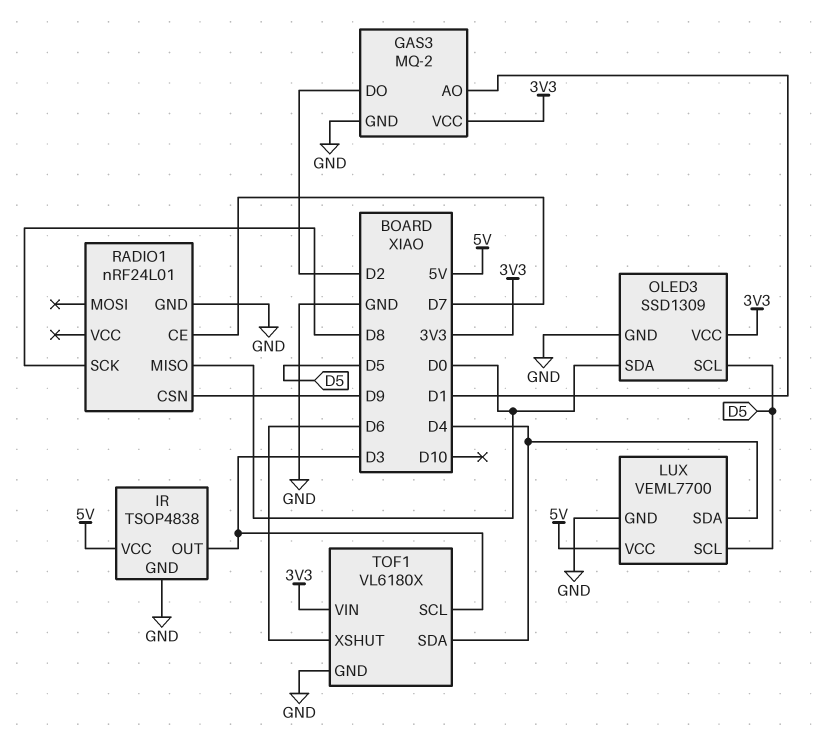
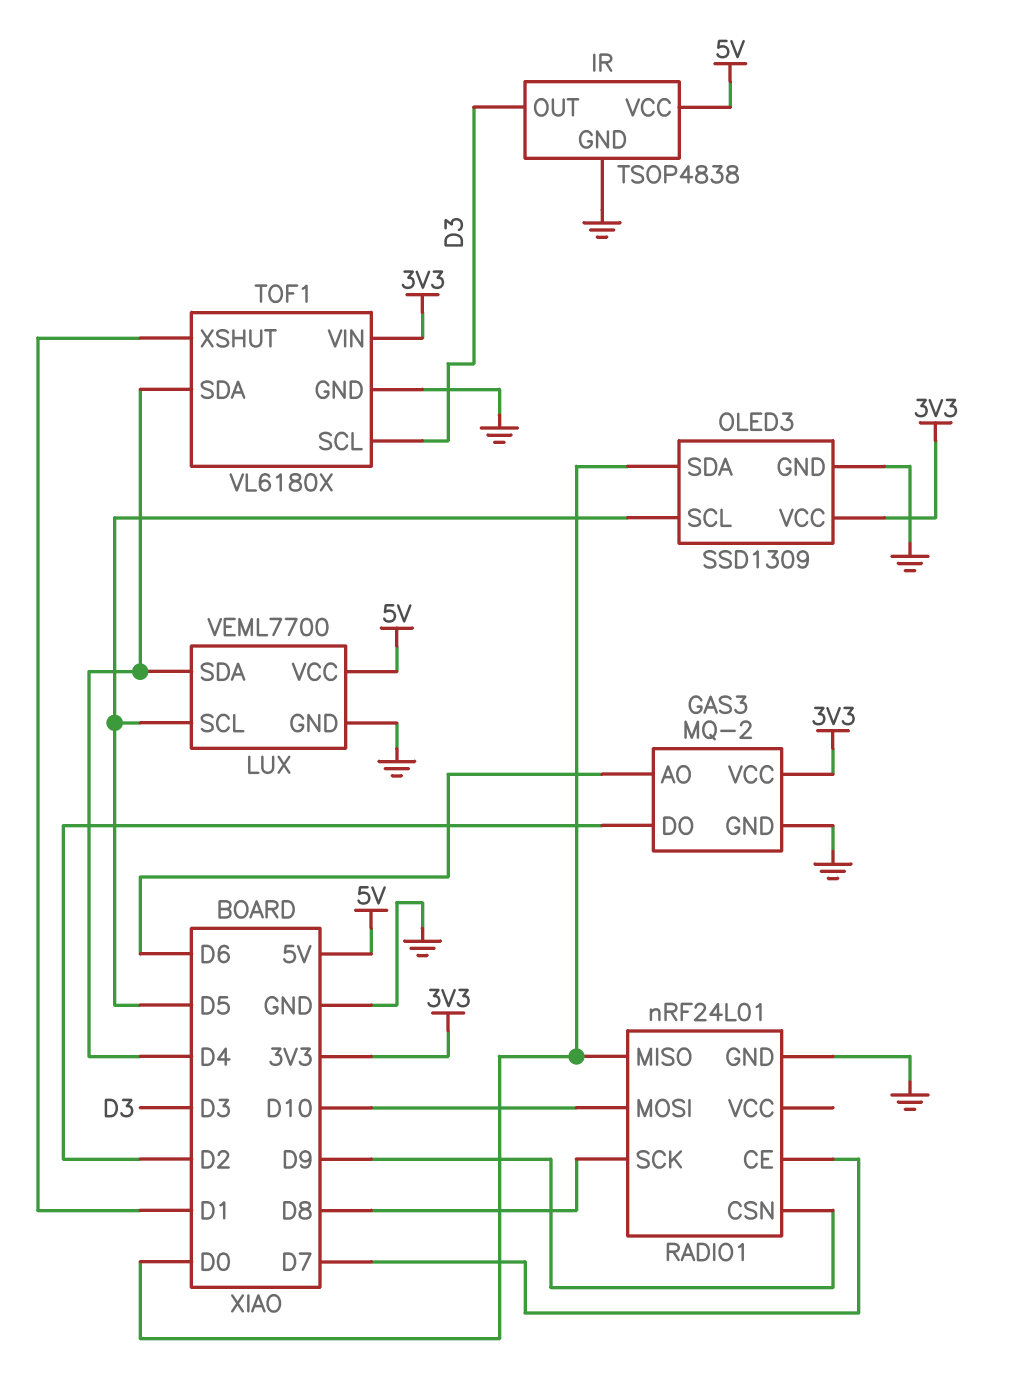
GAS3 pin AO: D1 -> D6
RADIO1 pin MOSI: none -> D10
TOF1 pin XSHUT: D6 -> D1

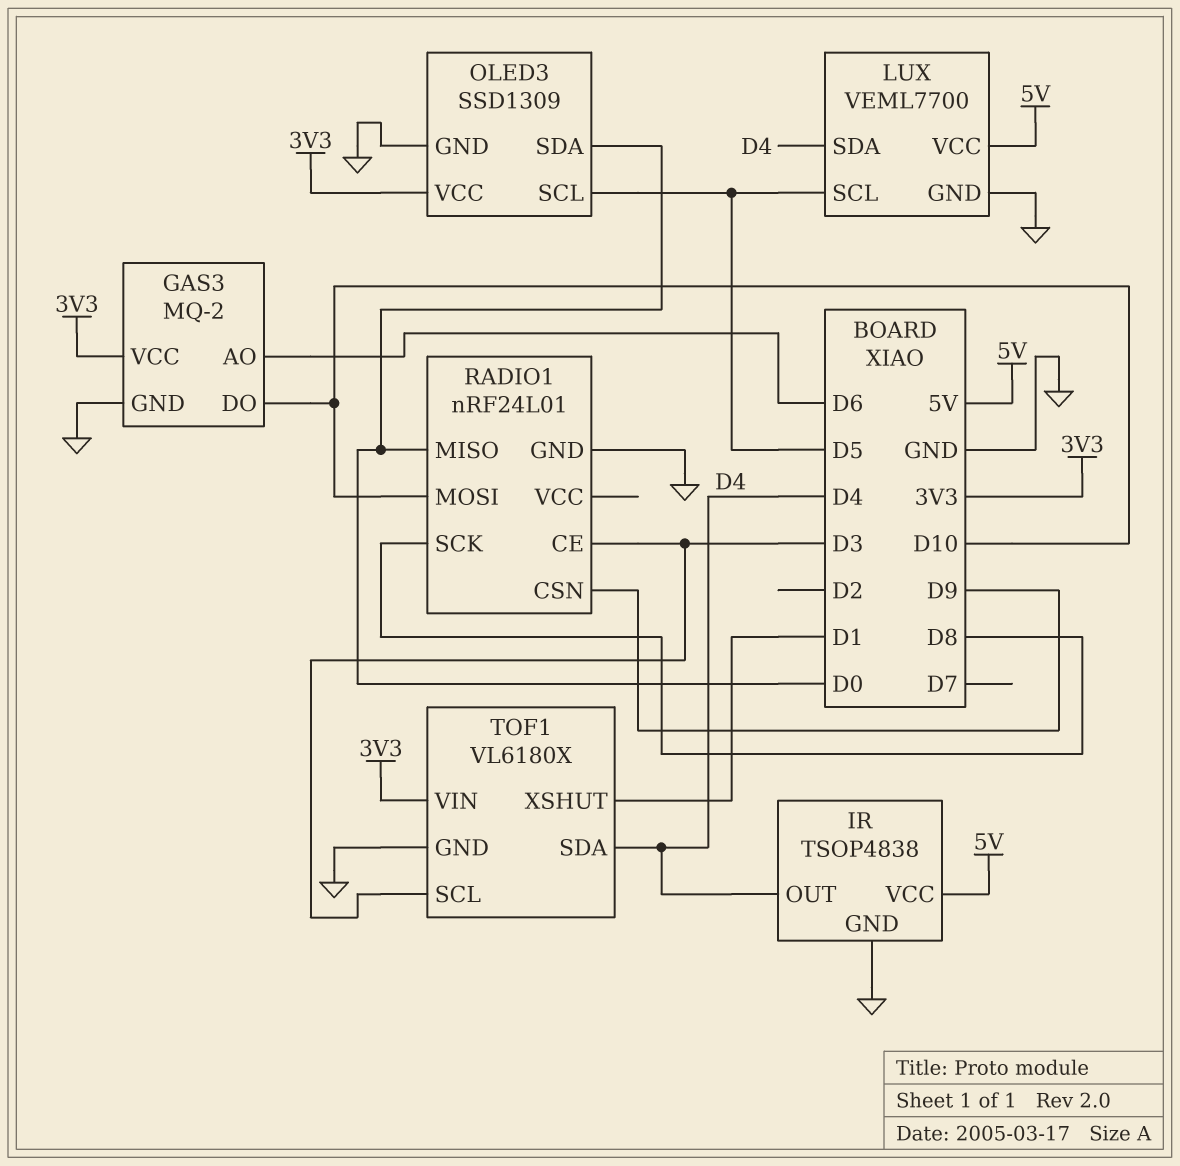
GAS3 pin DO: D2 -> D10
IR pin OUT: D3 -> D4
RADIO1 pin CE: D7 -> D3

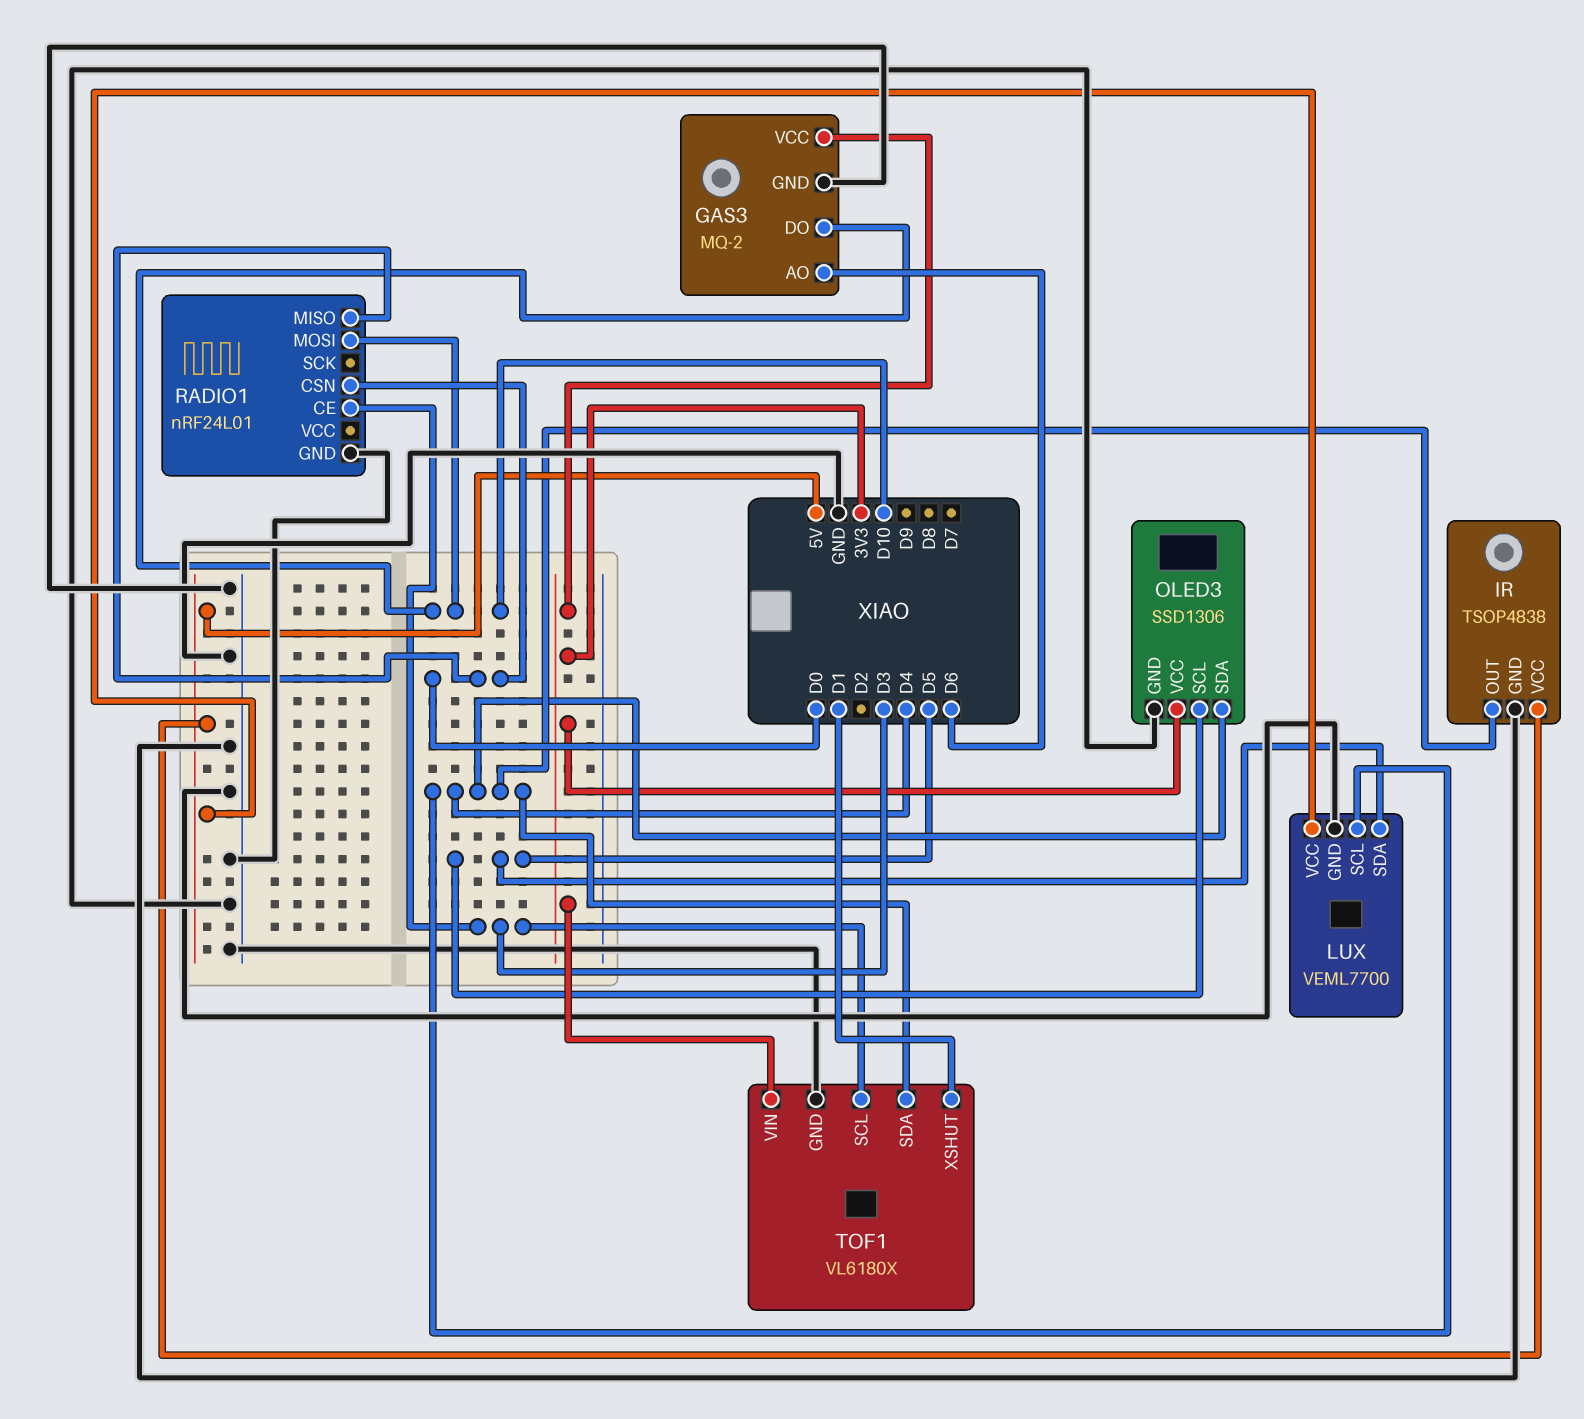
LUX pin SCL: D5 -> D4
LUX pin SDA: D4 -> D5
OLED3: SSD1309 -> SSD1306
OLED3 pin SDA: D0 -> D4
RADIO1 pin CSN: D9 -> D0
RADIO1 pin SCK: D8 -> none

